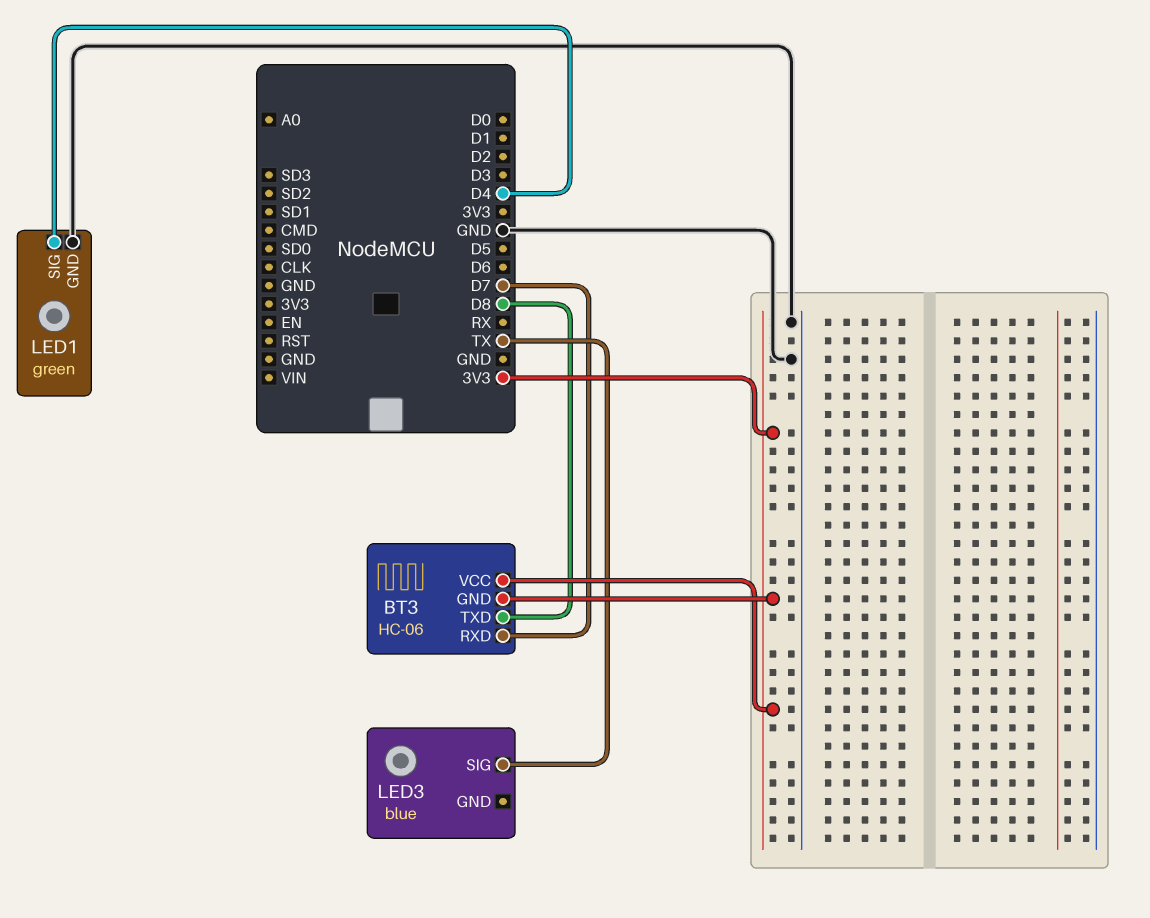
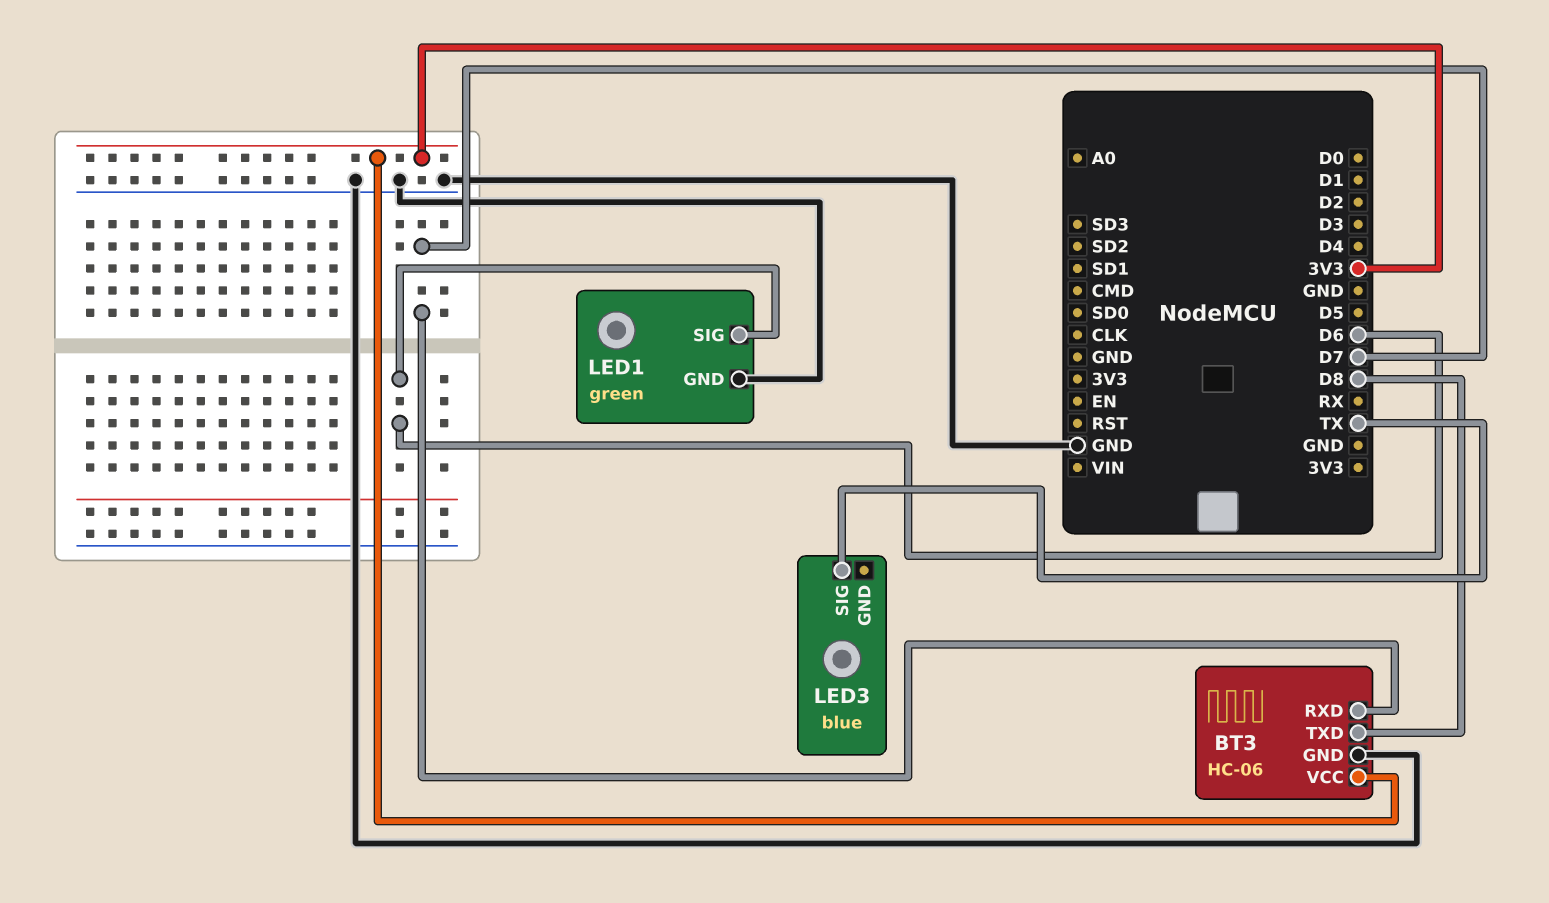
BT3 pin GND: 3V3 -> GND
LED1 pin SIG: D4 -> D6

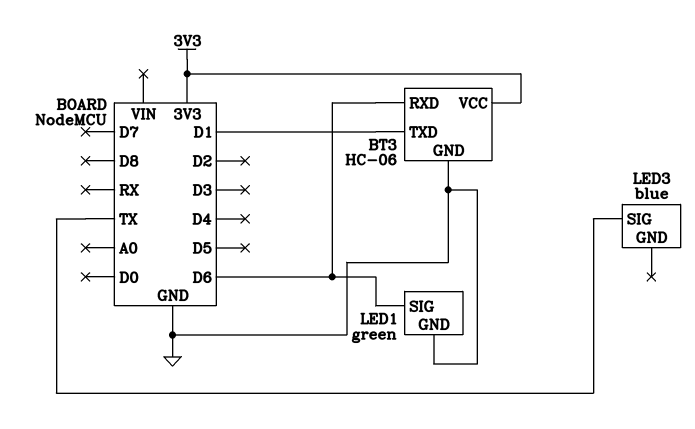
BT3 pin RXD: D7 -> D6
BT3 pin TXD: D8 -> D1

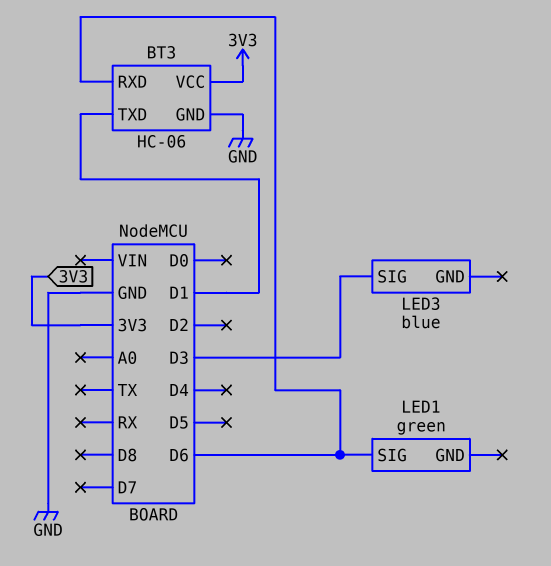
LED1 pin GND: GND -> none
LED3 pin SIG: TX -> D3

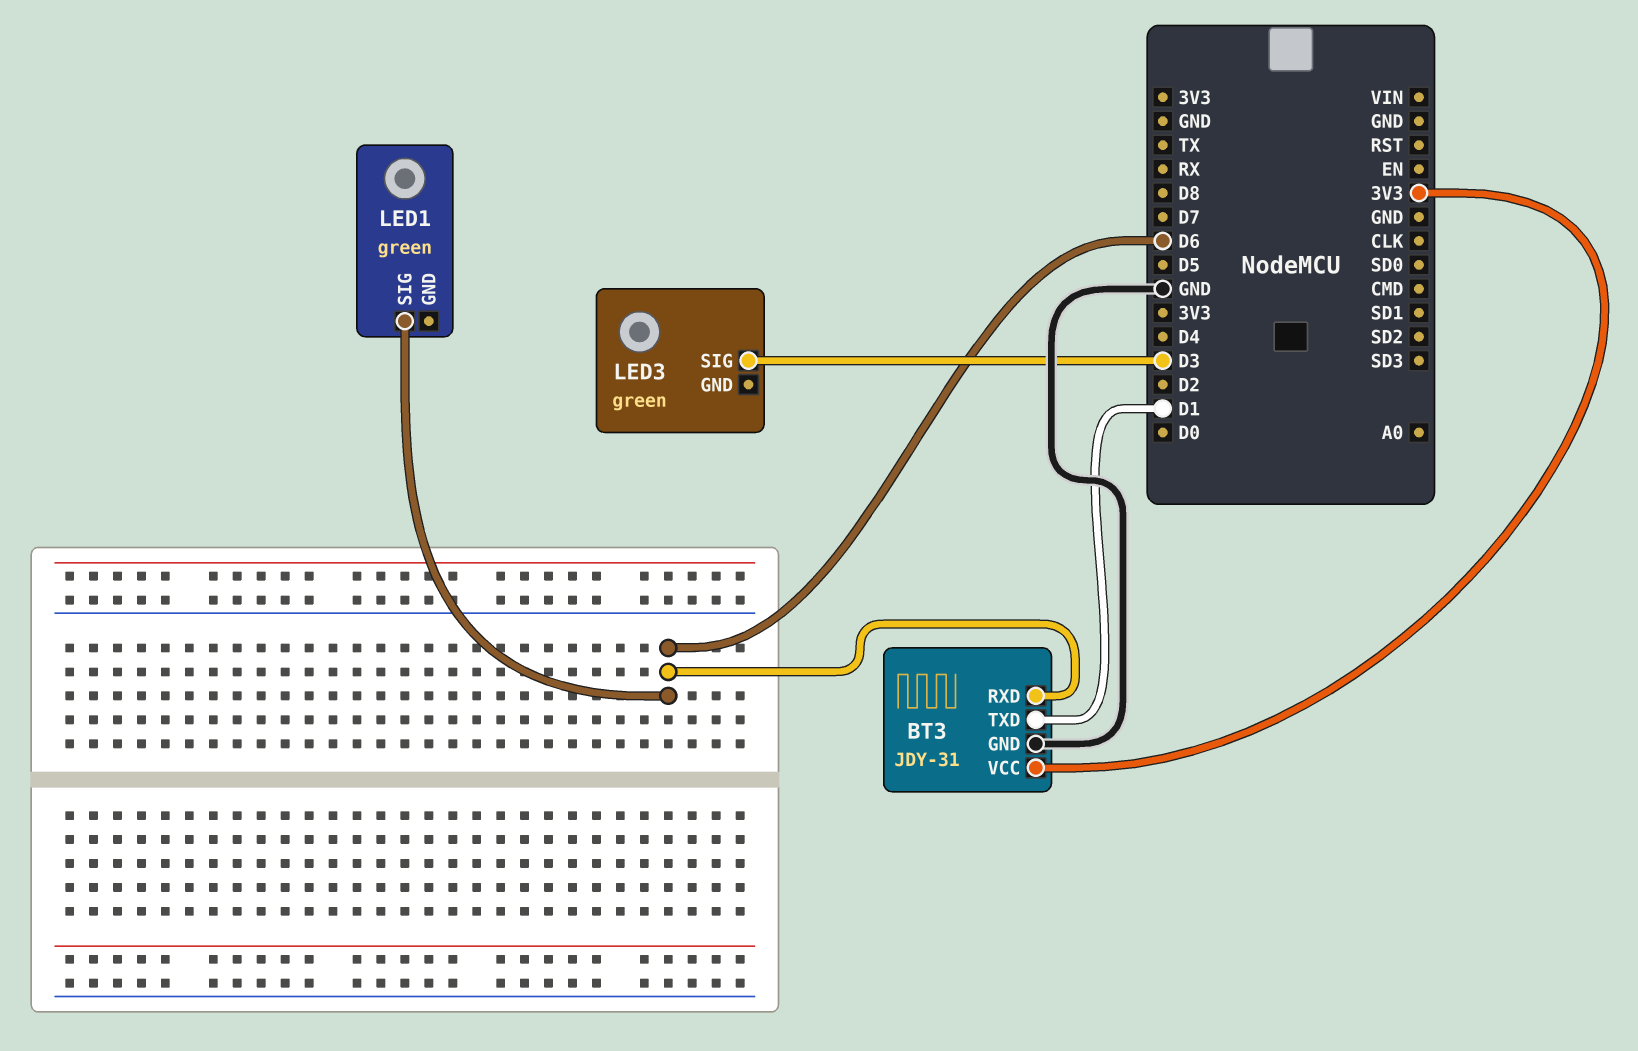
BT3: HC-06 -> JDY-31
LED3: blue -> green

